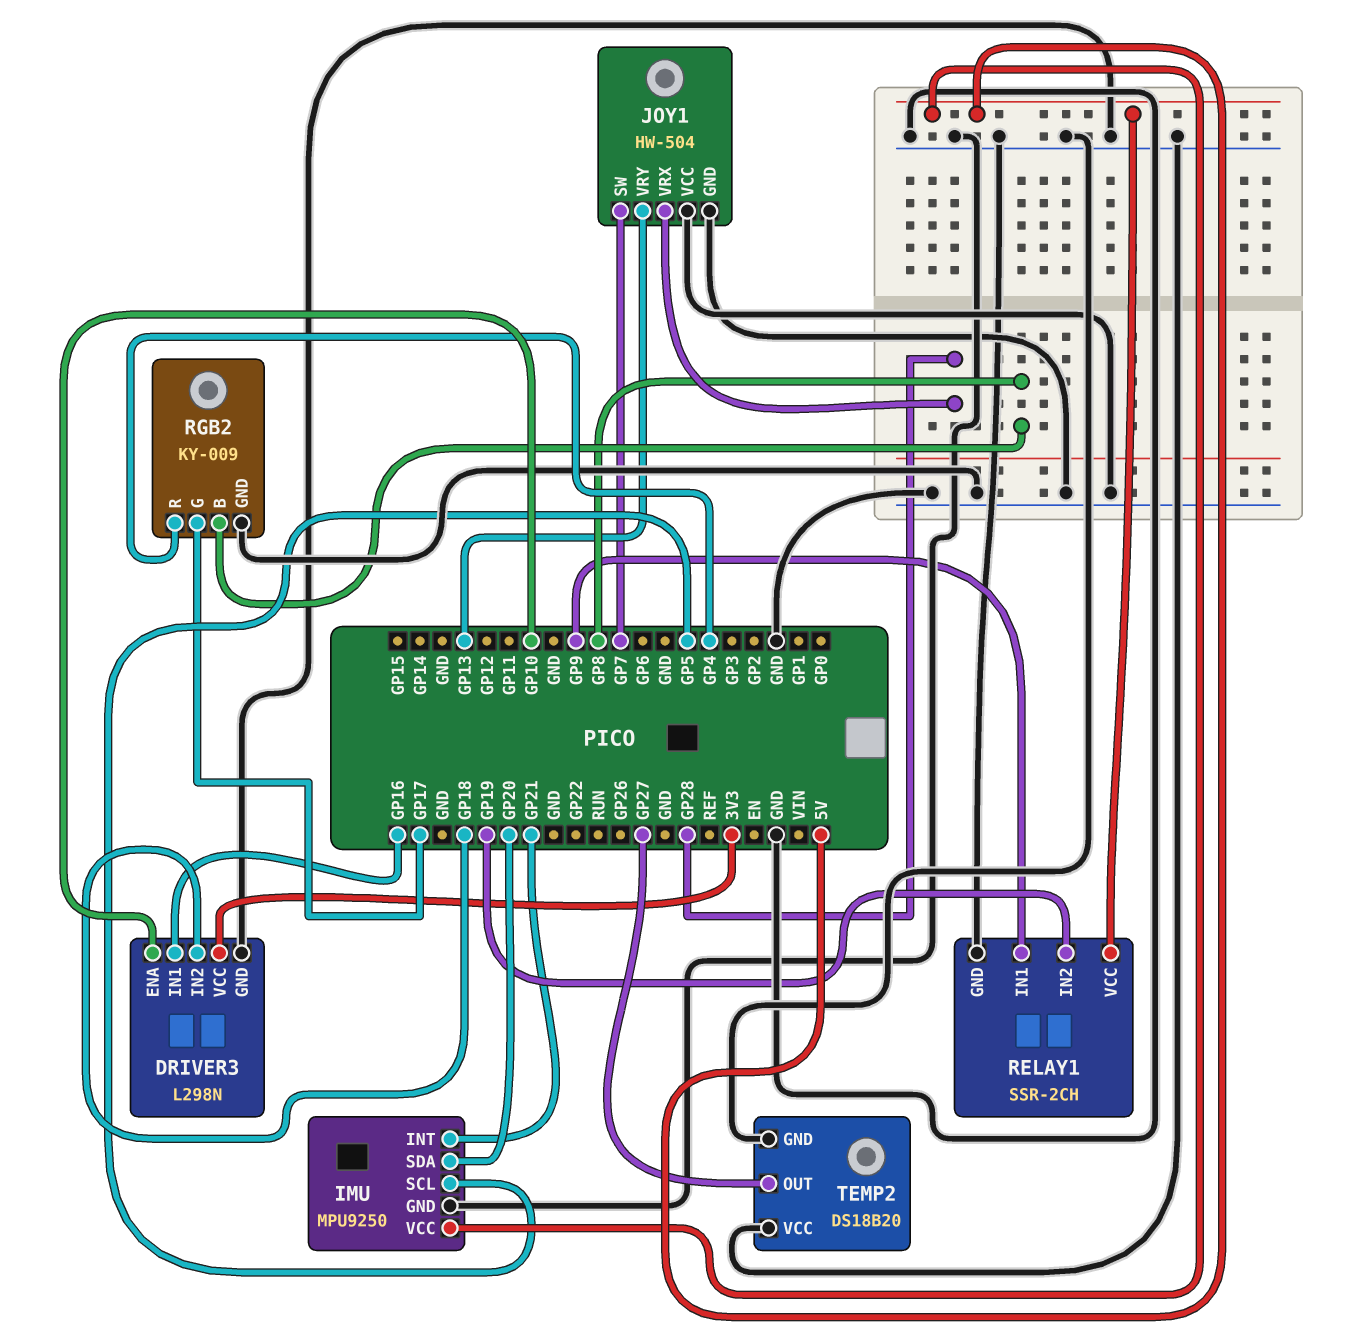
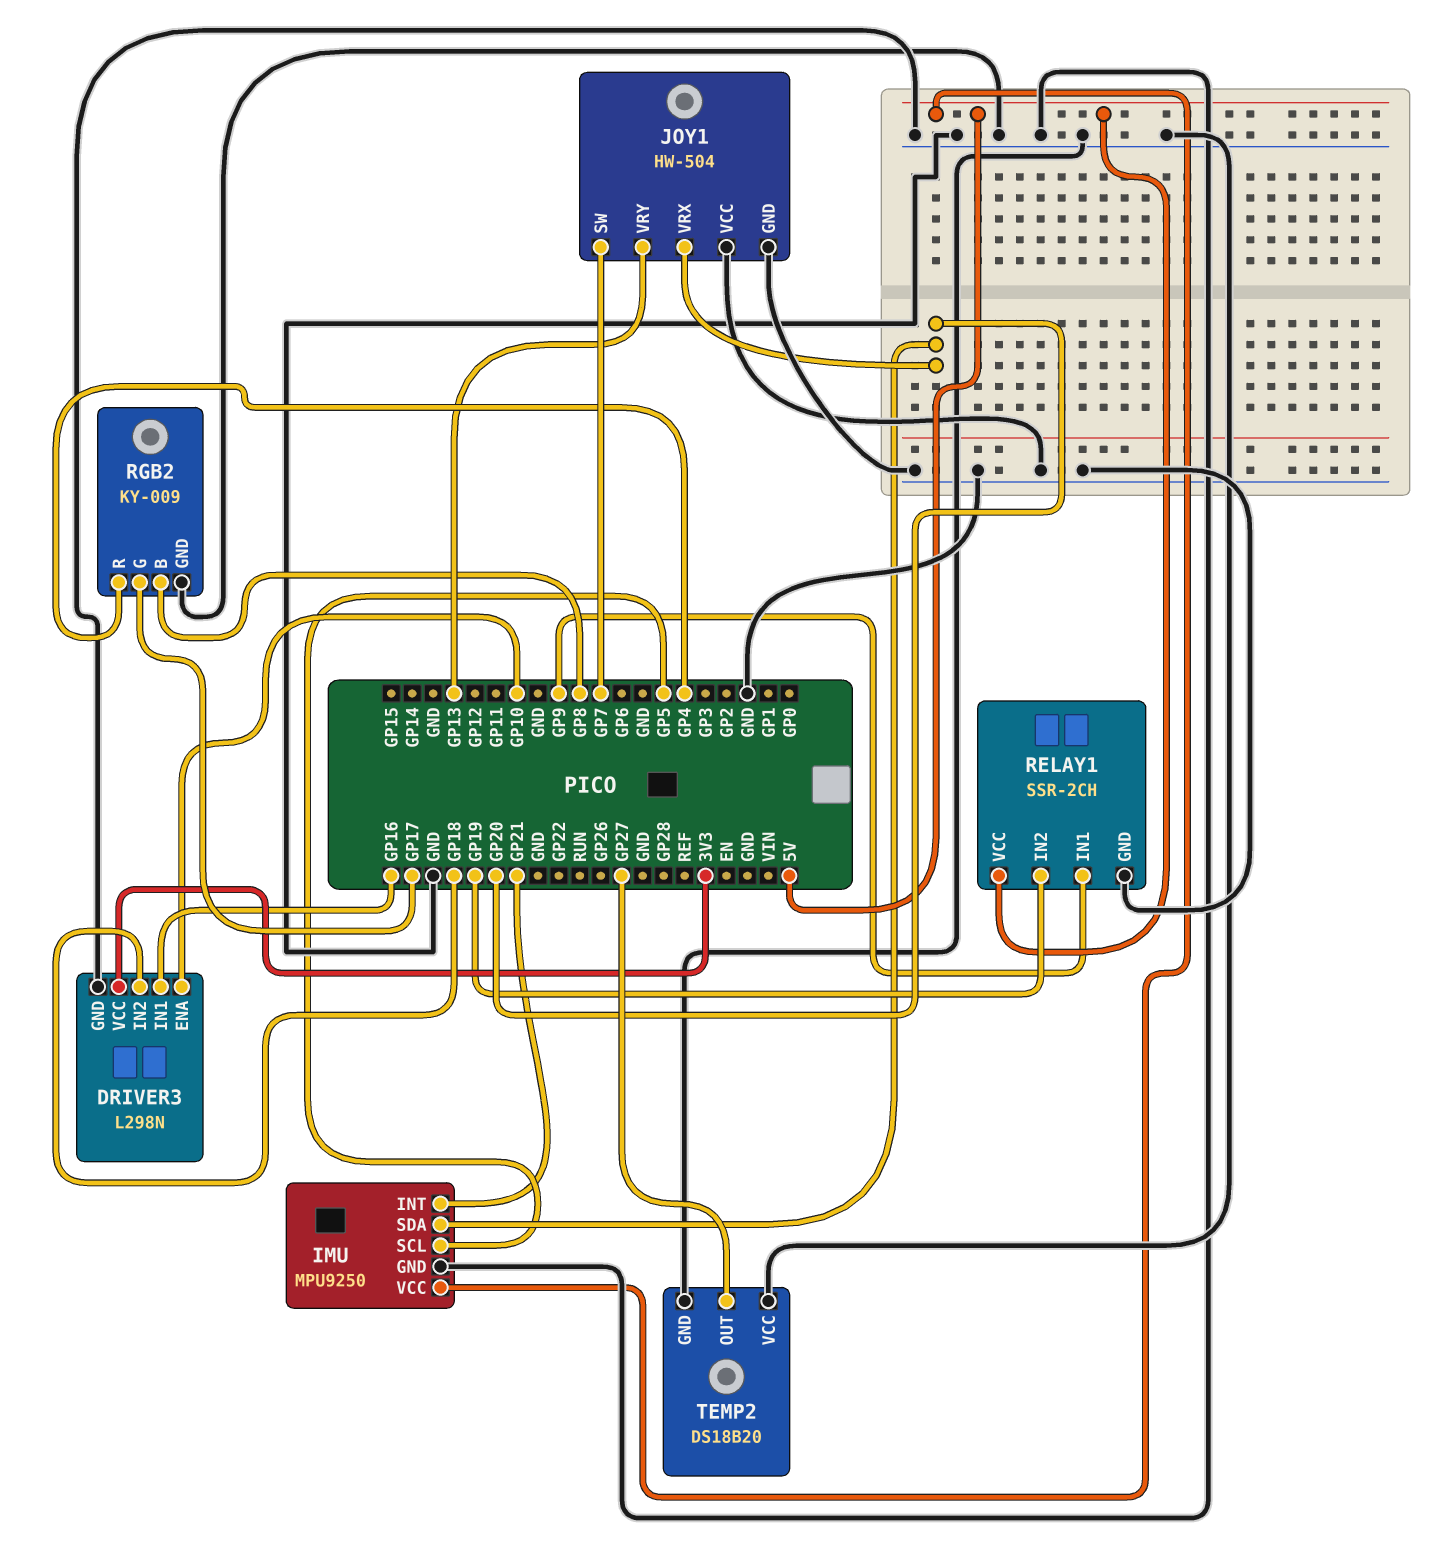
JOY1 pin VRX: GP28 -> GP20

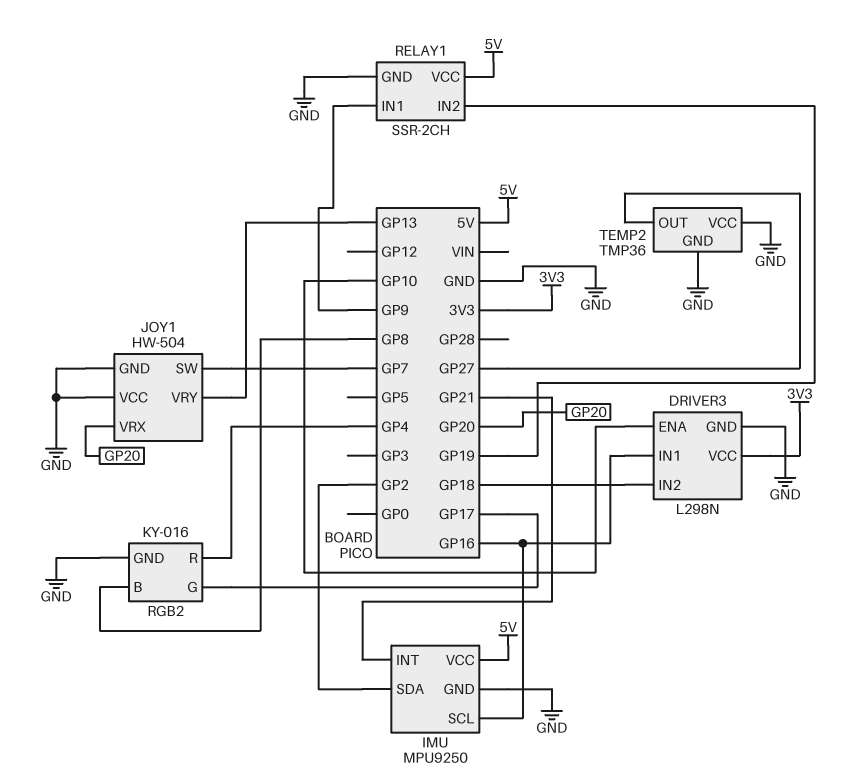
IMU pin SCL: GP5 -> GP16
IMU pin SDA: GP20 -> GP2
RGB2: KY-009 -> KY-016
TEMP2: DS18B20 -> TMP36

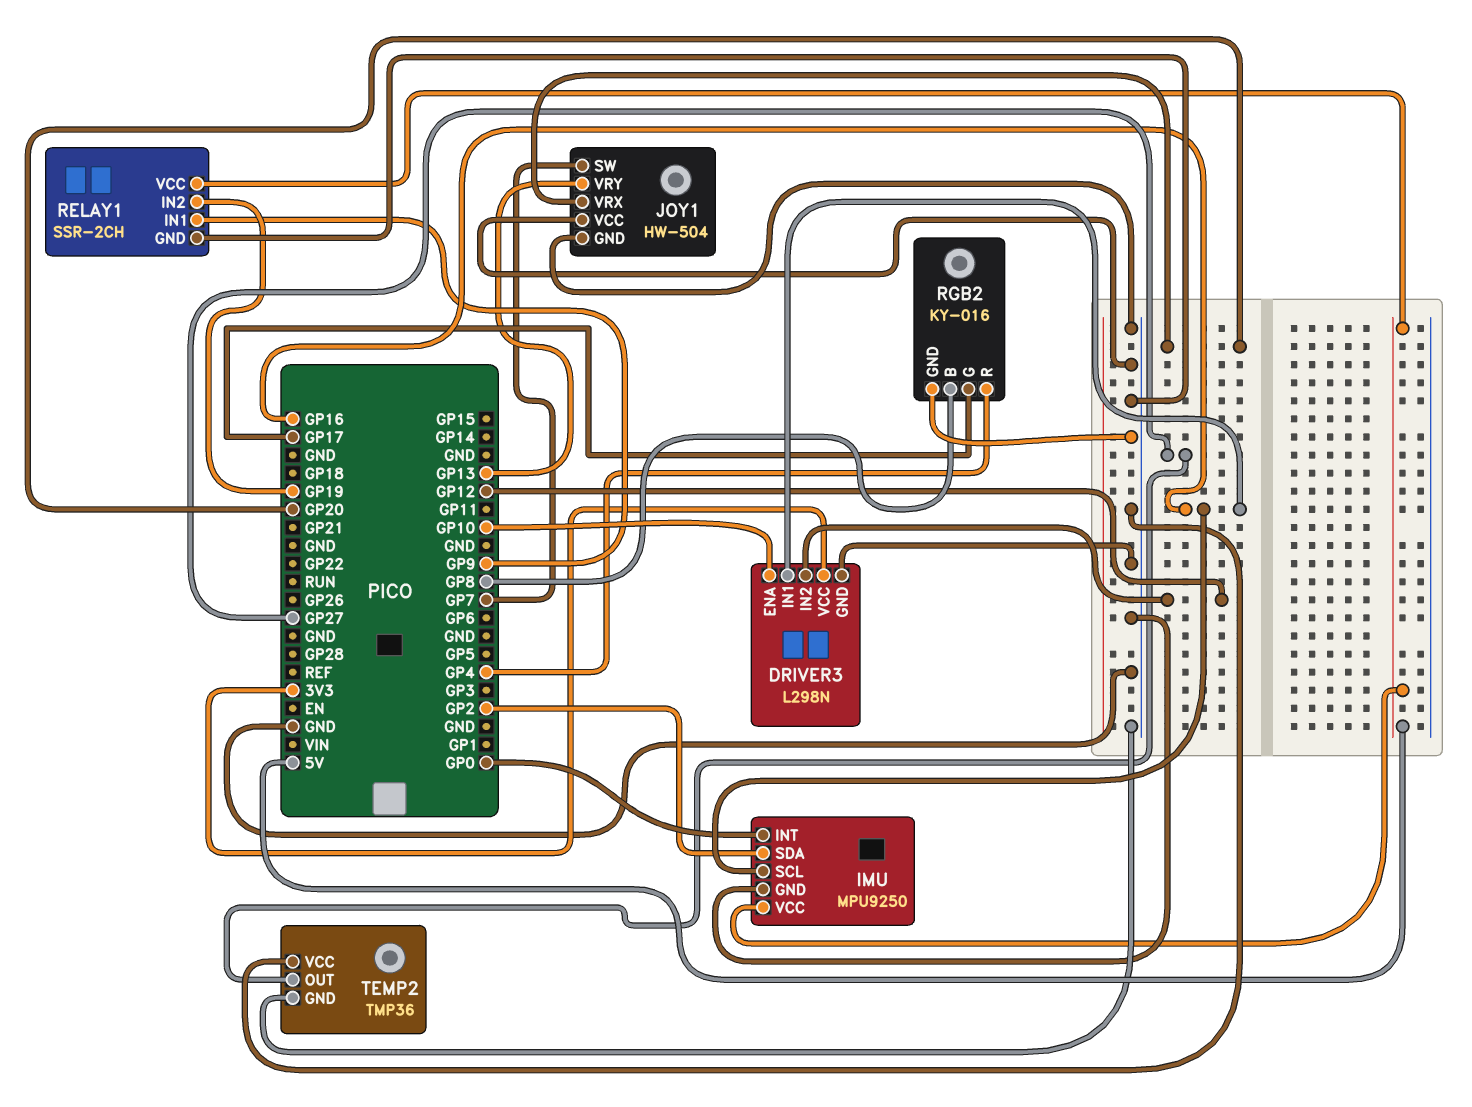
DRIVER3 pin IN2: GP18 -> GP12
IMU pin INT: GP21 -> GP0

